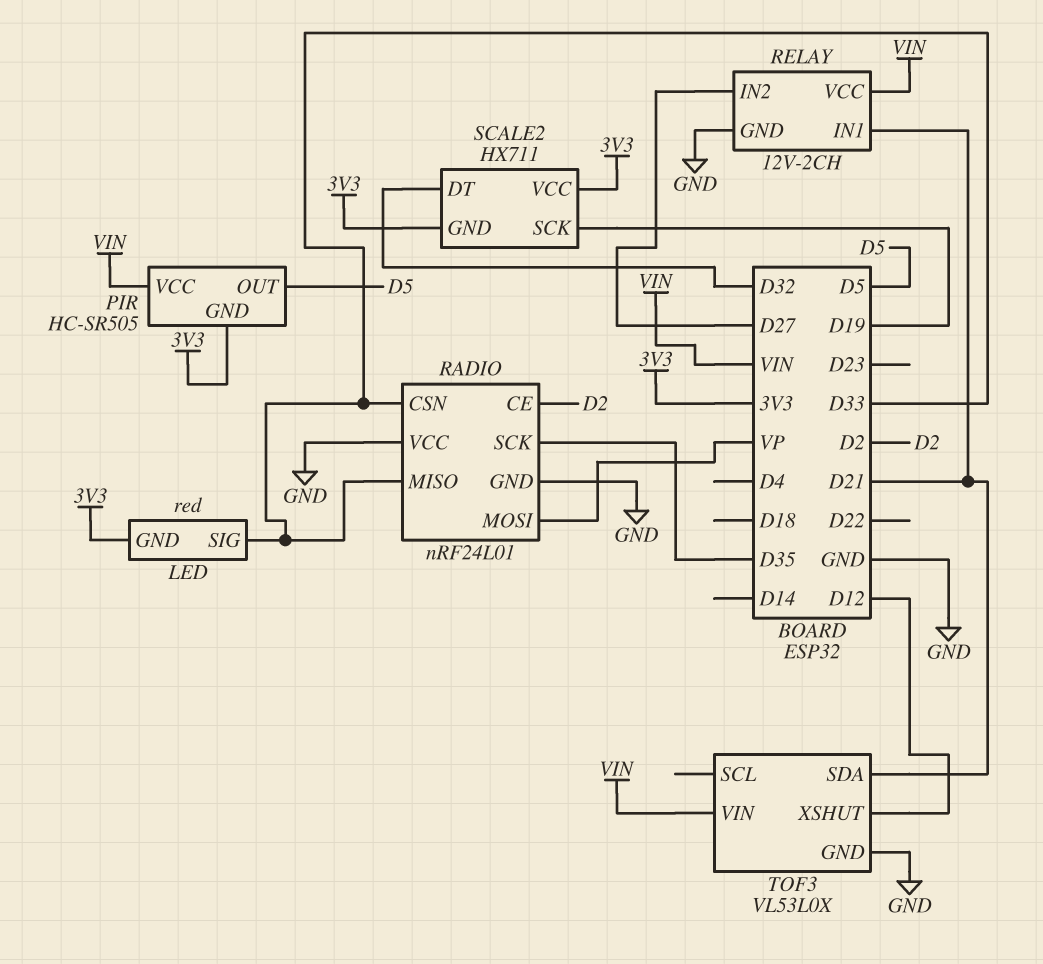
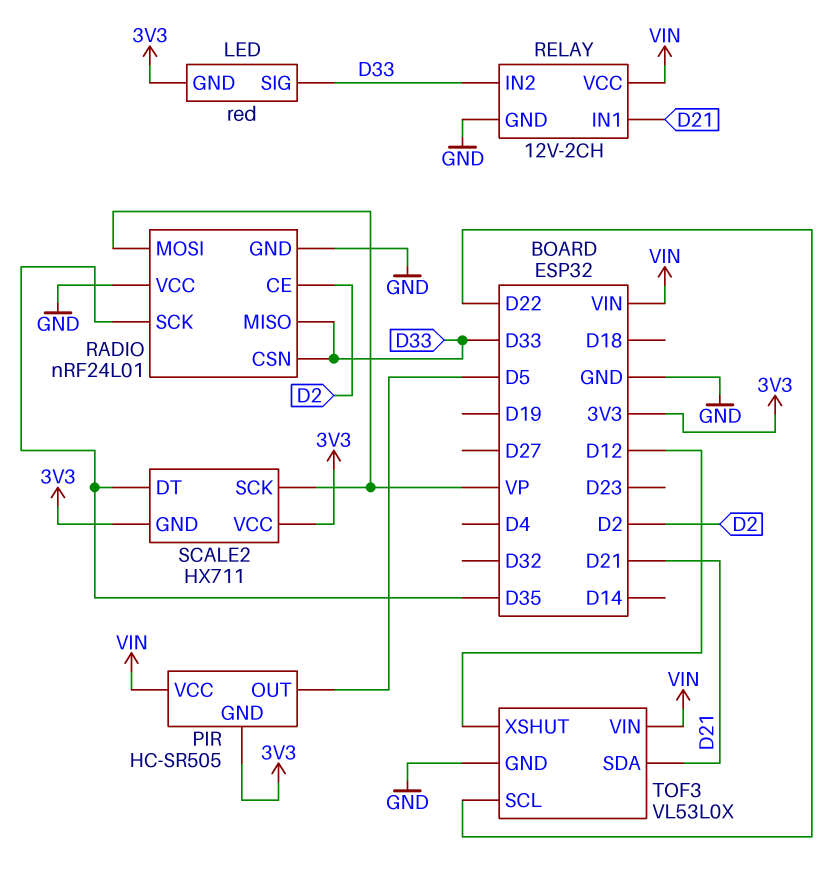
RELAY pin IN2: D27 -> D33
SCALE2 pin DT: D32 -> D35
SCALE2 pin SCK: D19 -> VP
TOF3 pin SCL: none -> D22

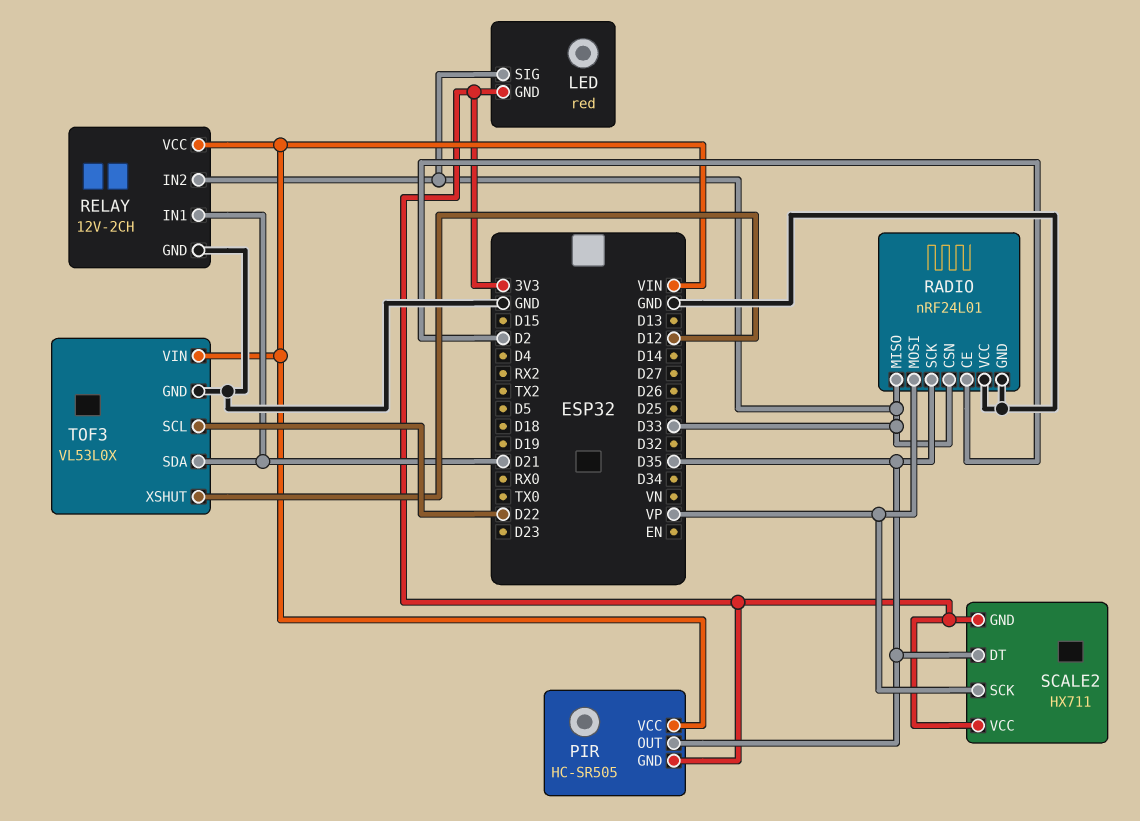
PIR pin OUT: D5 -> D35

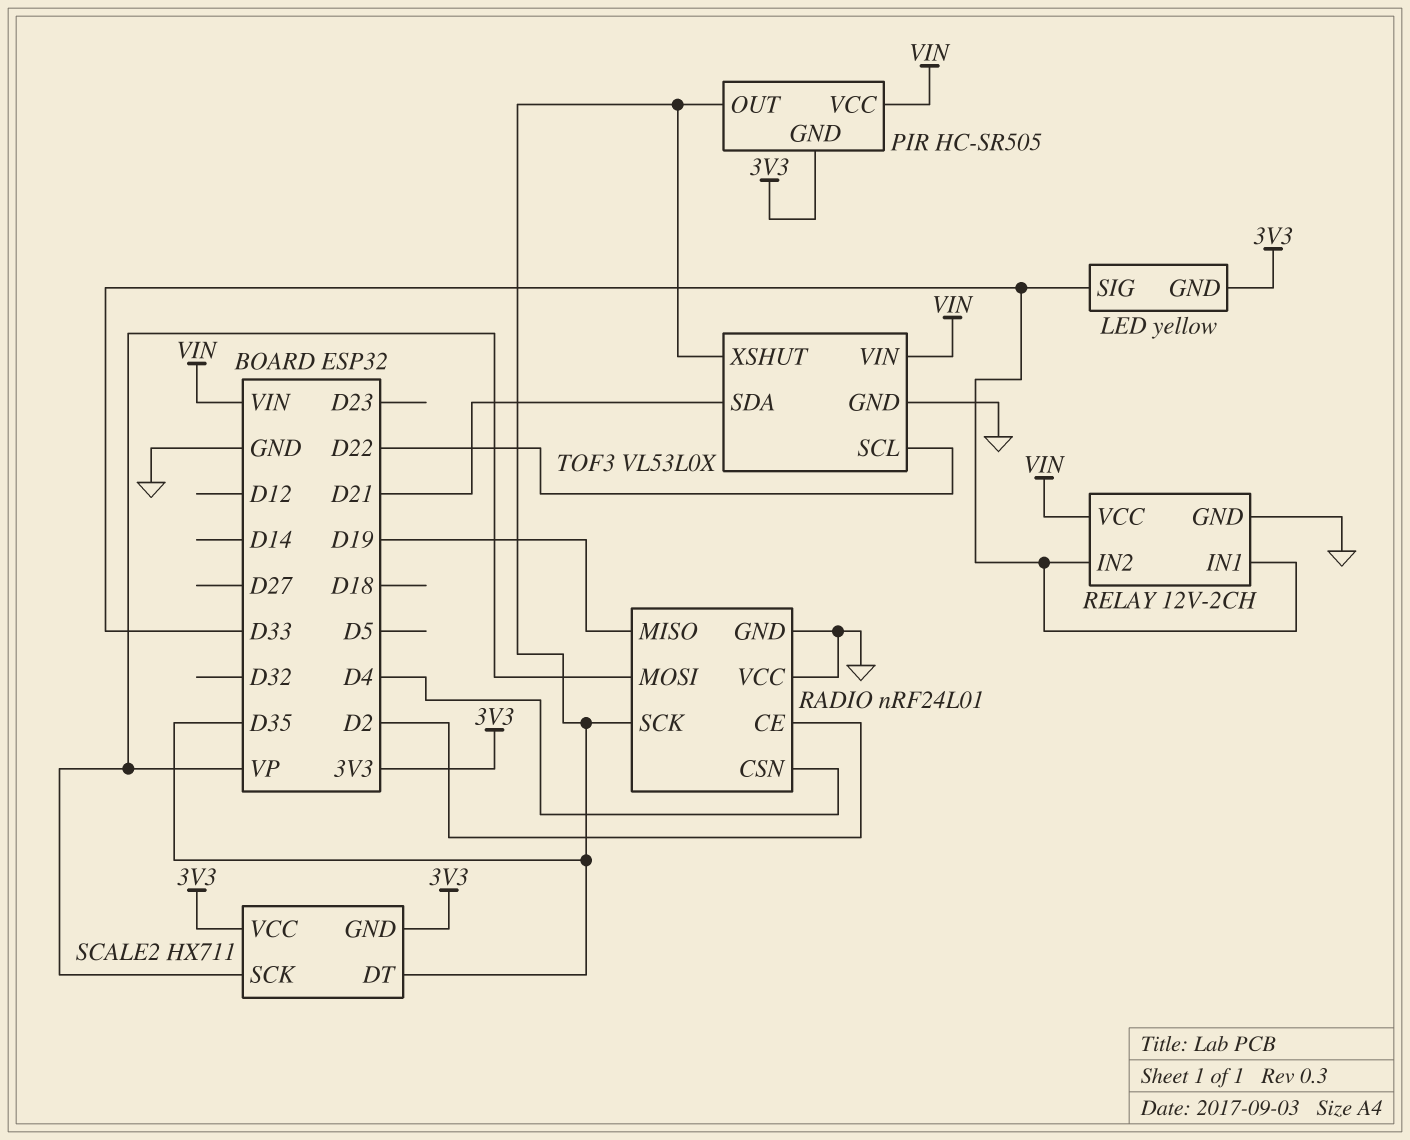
LED: red -> yellow
RADIO pin CSN: D33 -> D4
RADIO pin MISO: D33 -> D19
RELAY pin IN1: D21 -> D33
TOF3 pin XSHUT: D12 -> D35

